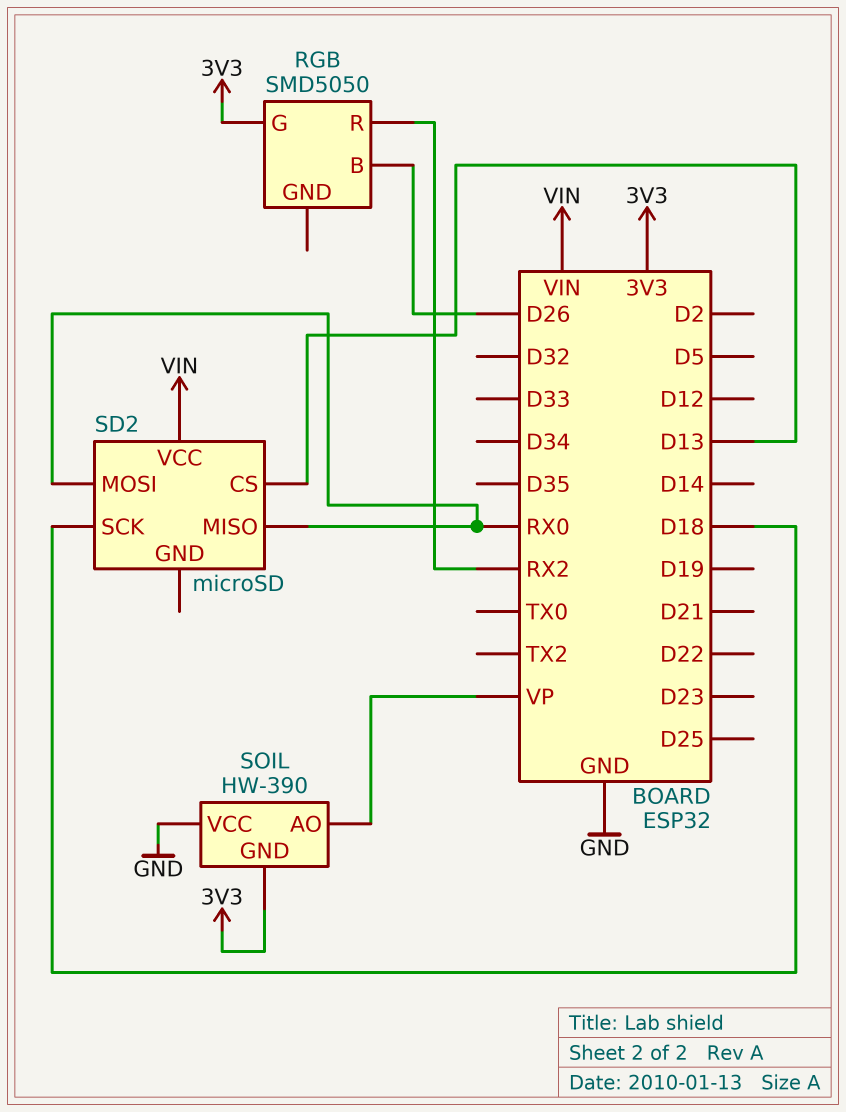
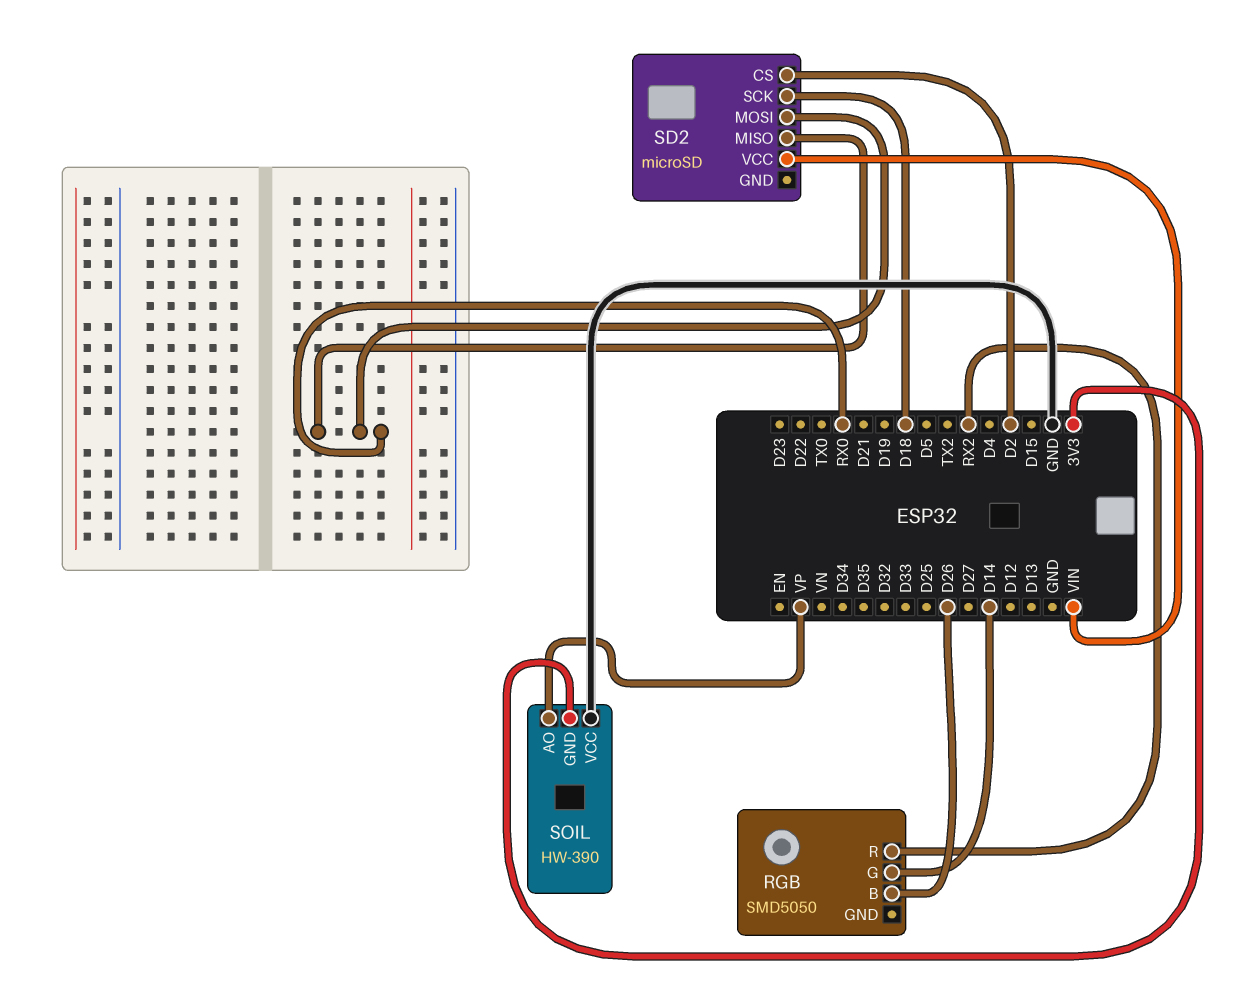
RGB pin G: 3V3 -> D14
SD2 pin CS: D13 -> D2

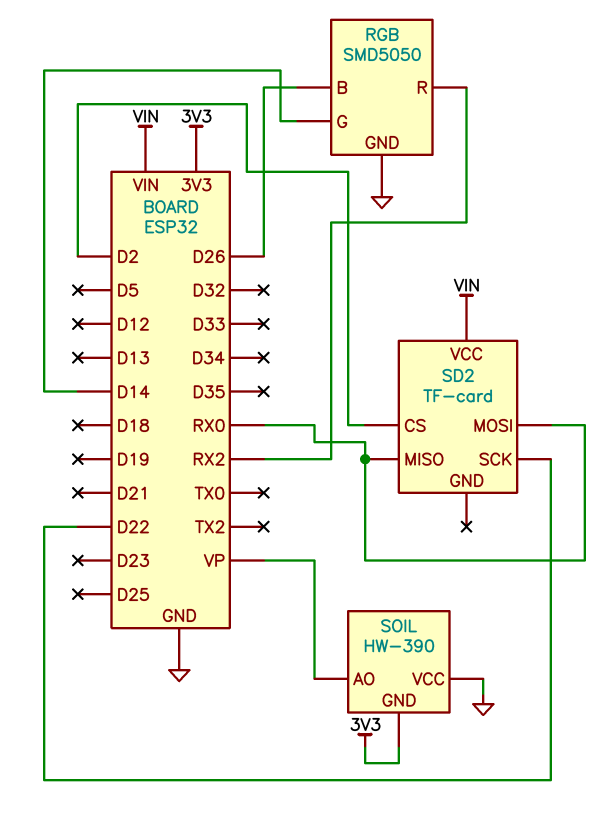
RGB pin GND: none -> GND
SD2: microSD -> TF-card
SD2 pin SCK: D18 -> D22

